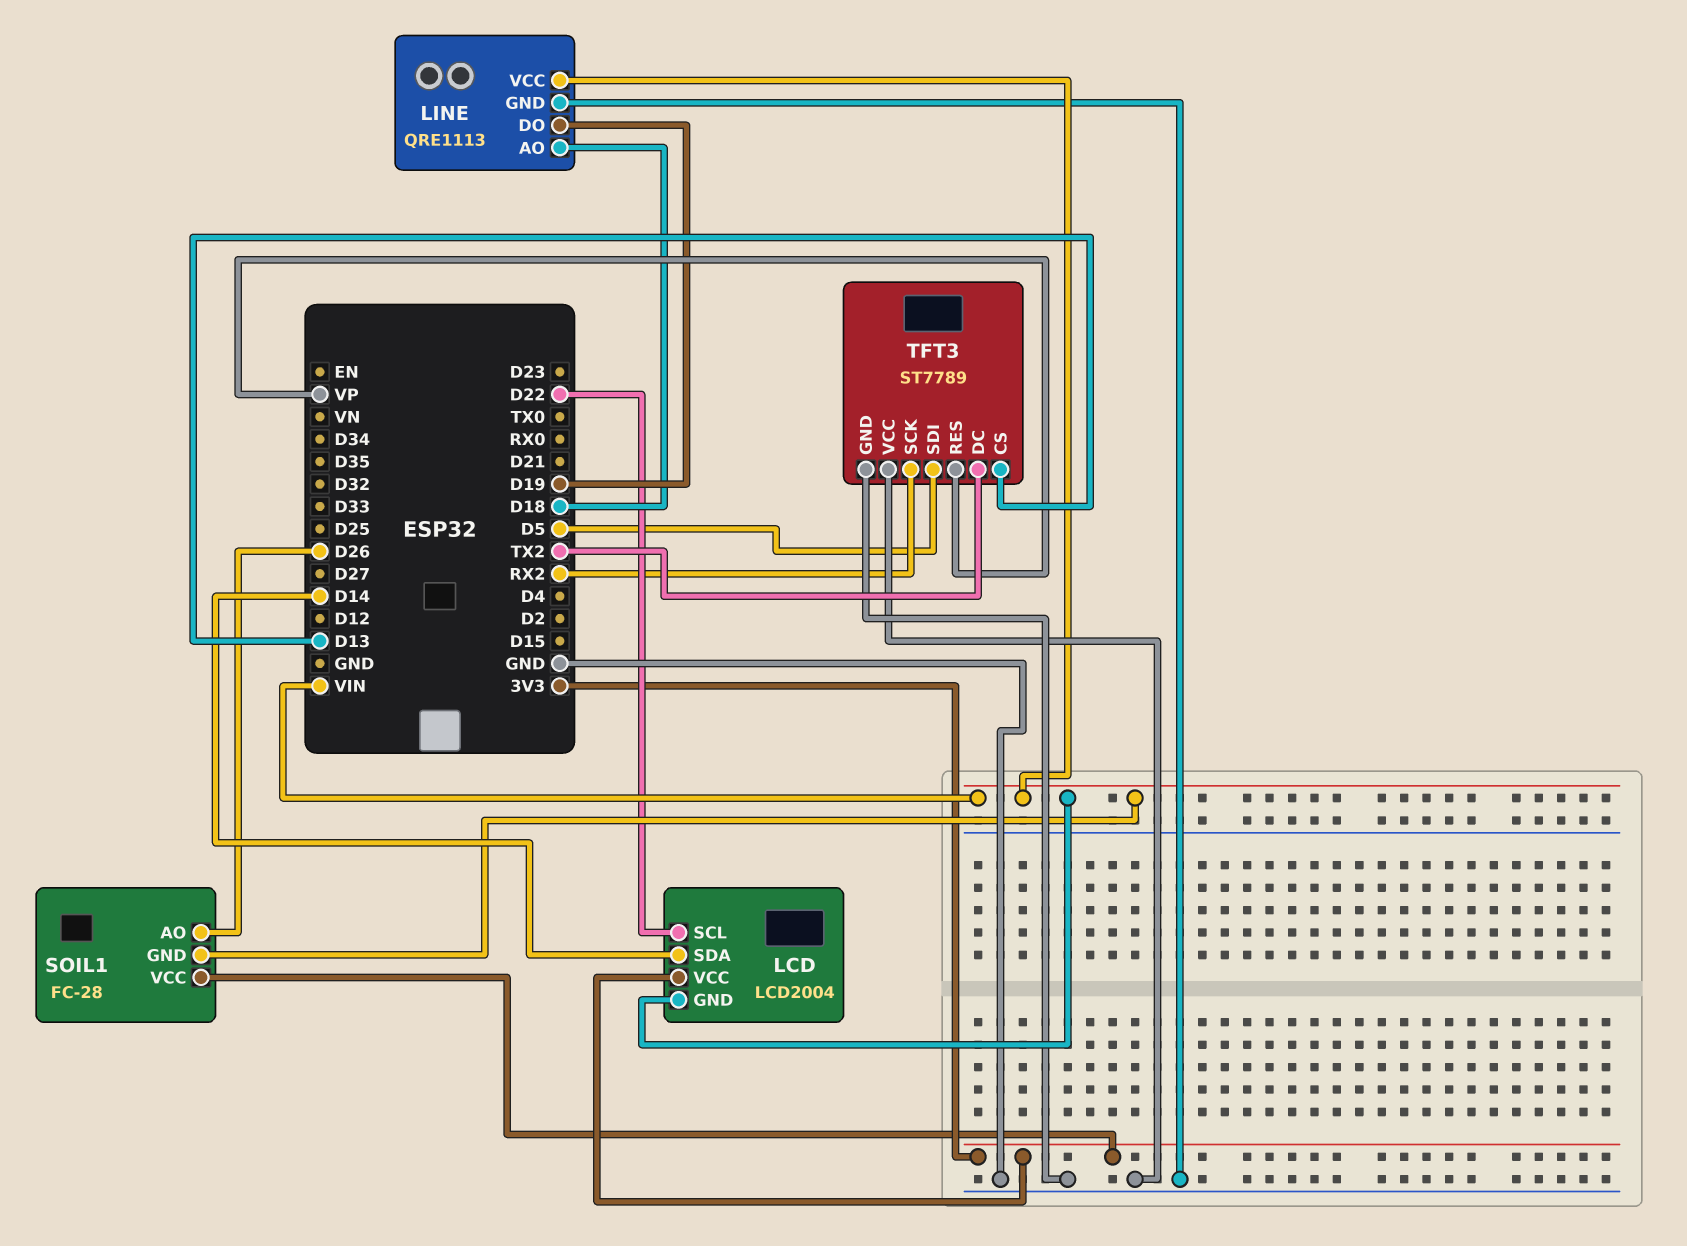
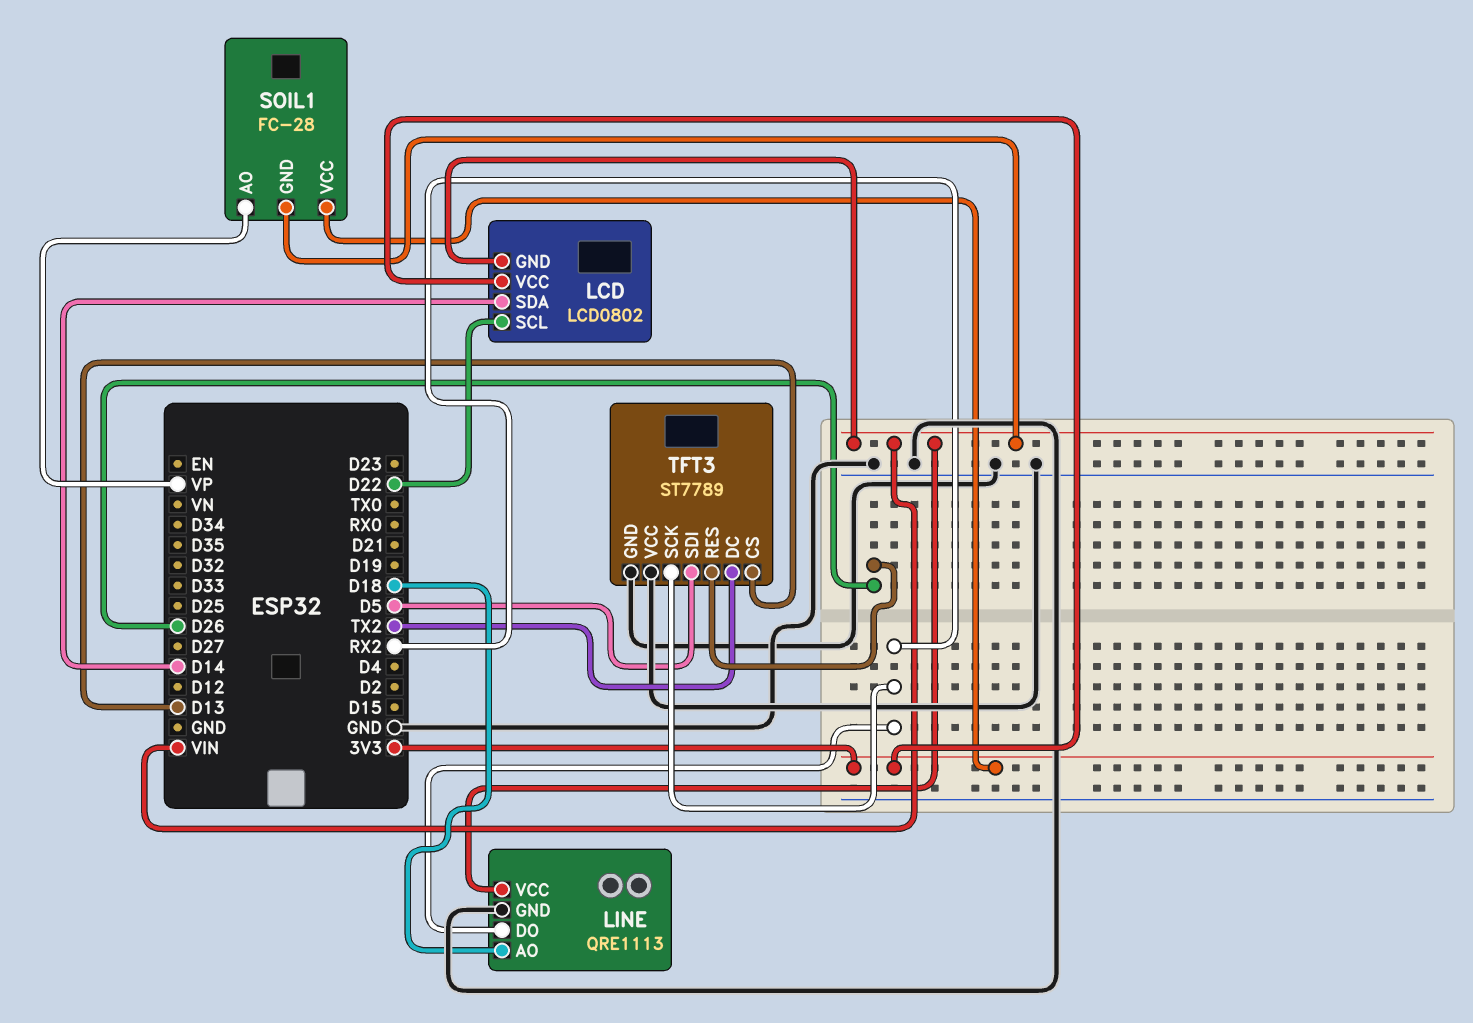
LCD: LCD2004 -> LCD0802
LINE pin DO: D19 -> RX2
SOIL1 pin AO: D26 -> VP
TFT3 pin RES: VP -> D26

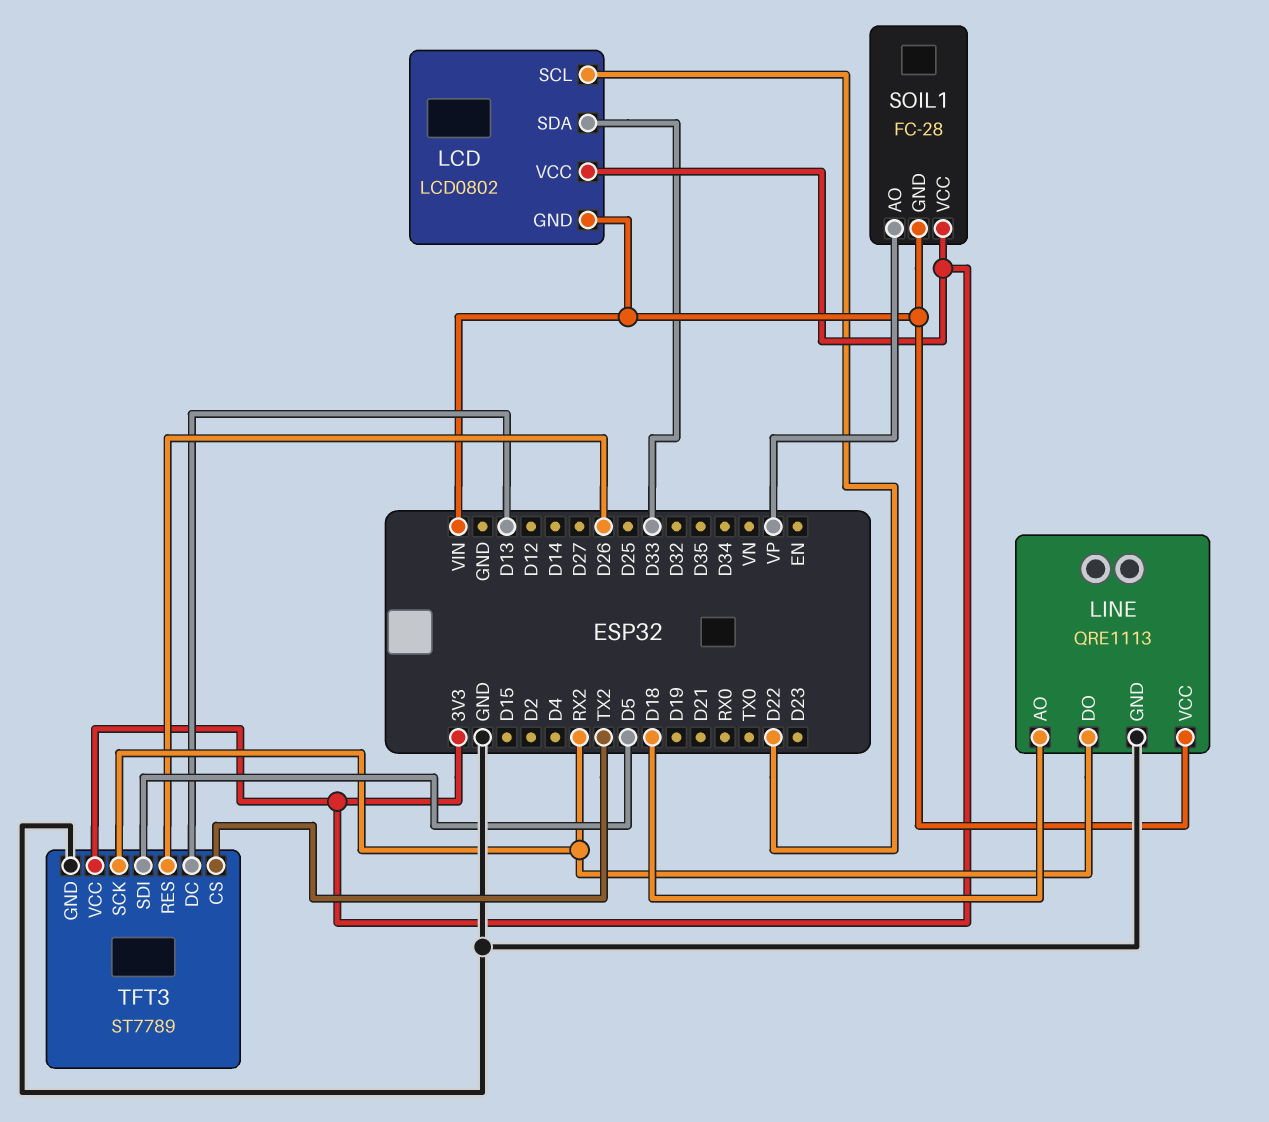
LCD pin SDA: D14 -> D33
TFT3 pin CS: D13 -> TX2
TFT3 pin DC: TX2 -> D13
TFT3 pin VCC: GND -> 3V3

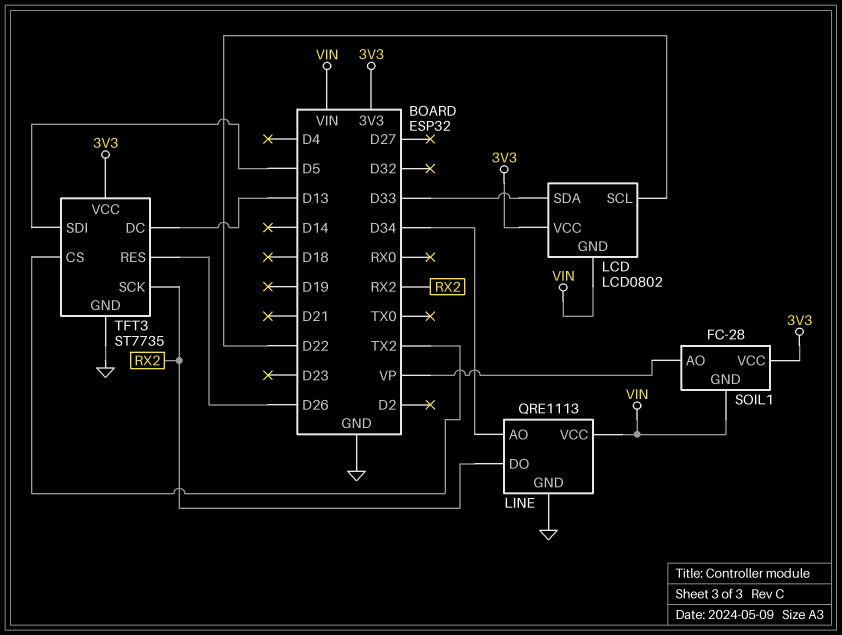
LINE pin AO: D18 -> D34
TFT3: ST7789 -> ST7735

